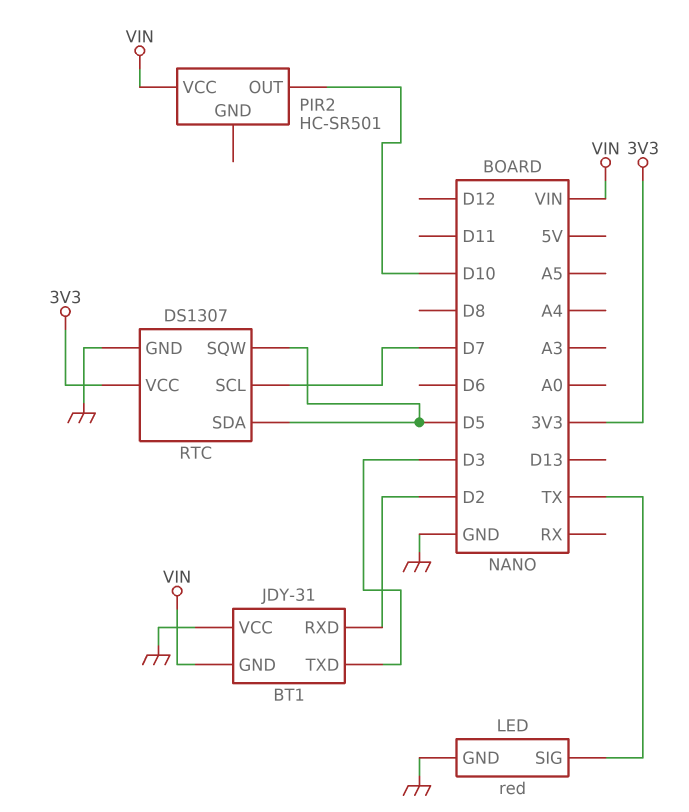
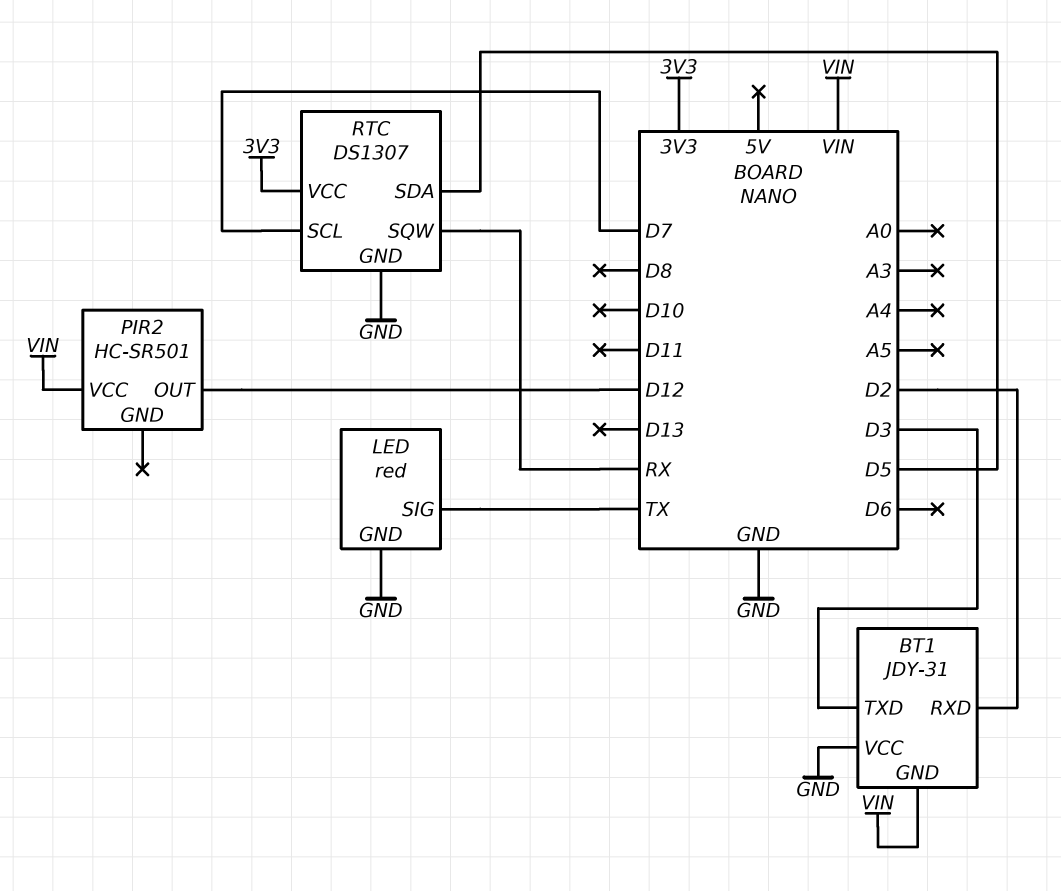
PIR2 pin OUT: D10 -> D12
RTC pin SQW: D5 -> RX

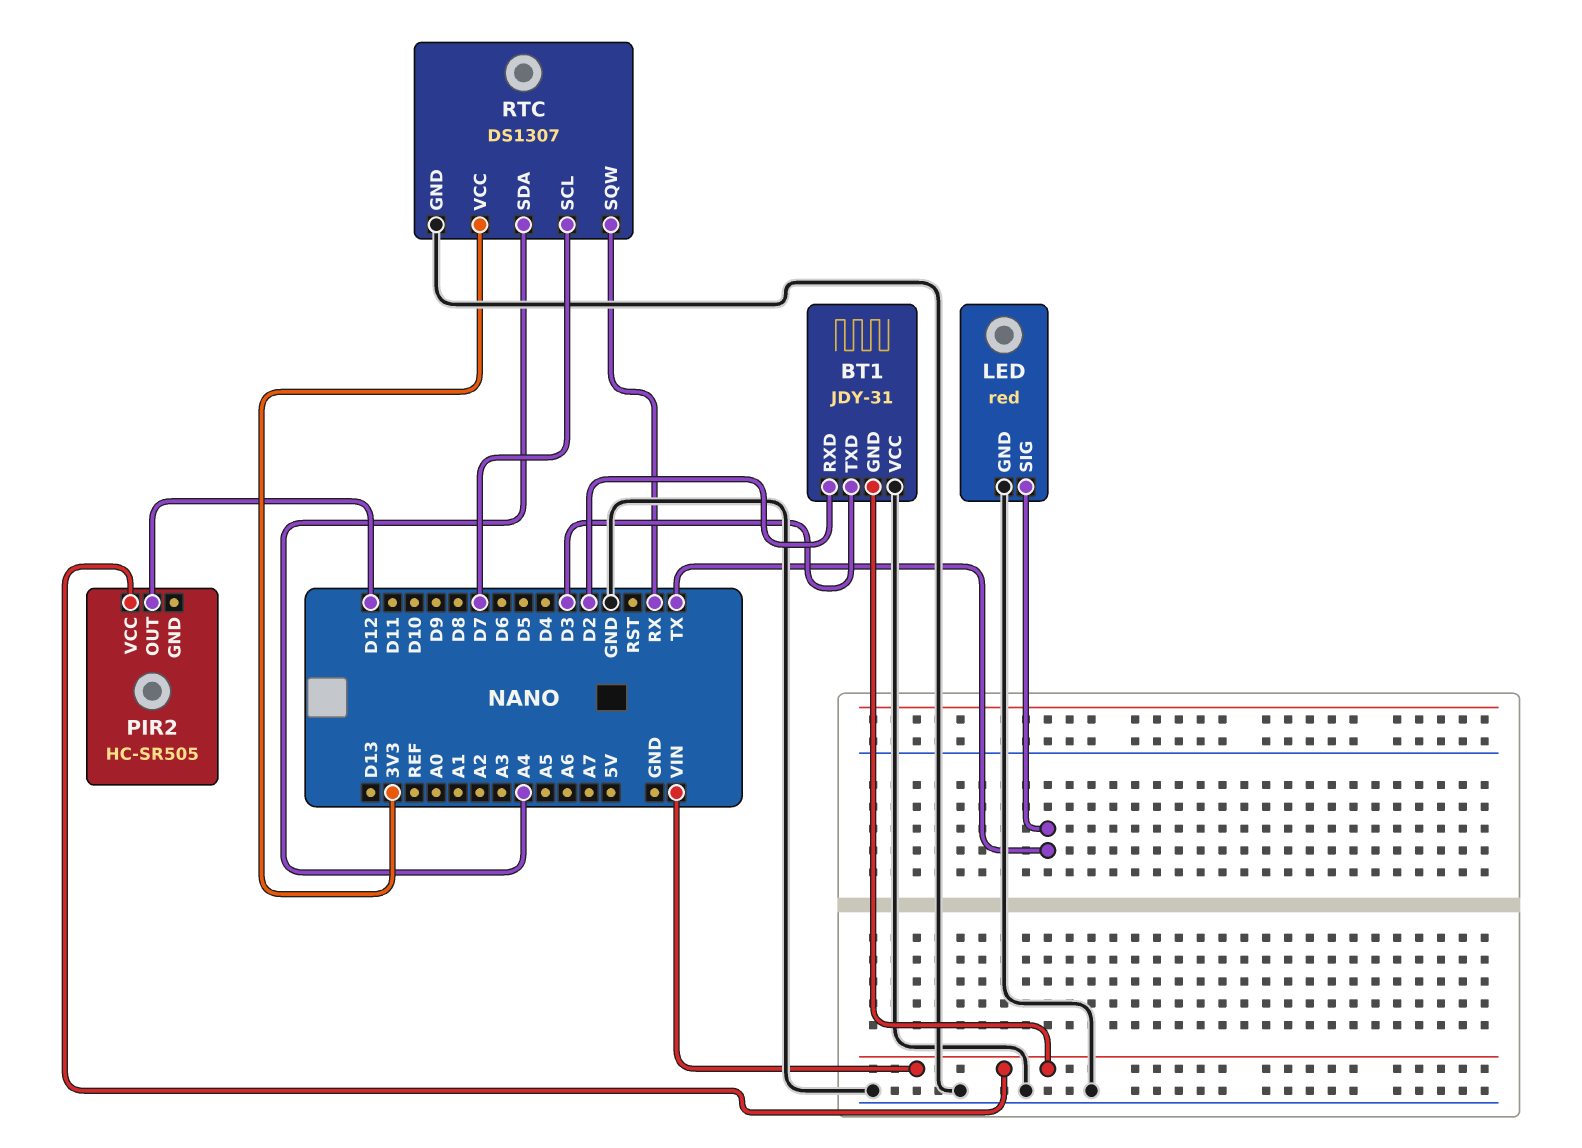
PIR2: HC-SR501 -> HC-SR505
RTC pin SDA: D5 -> A4

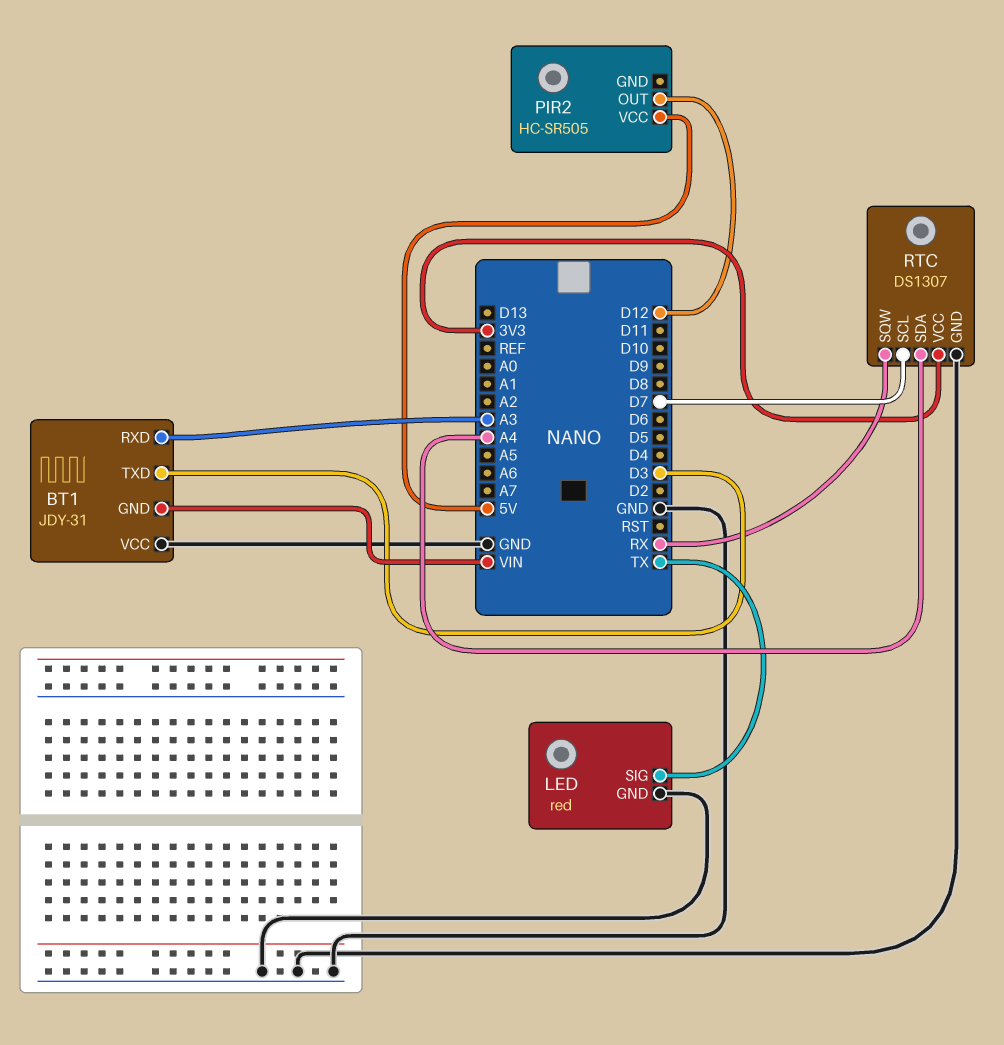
BT1 pin RXD: D2 -> A3
PIR2 pin VCC: VIN -> 5V

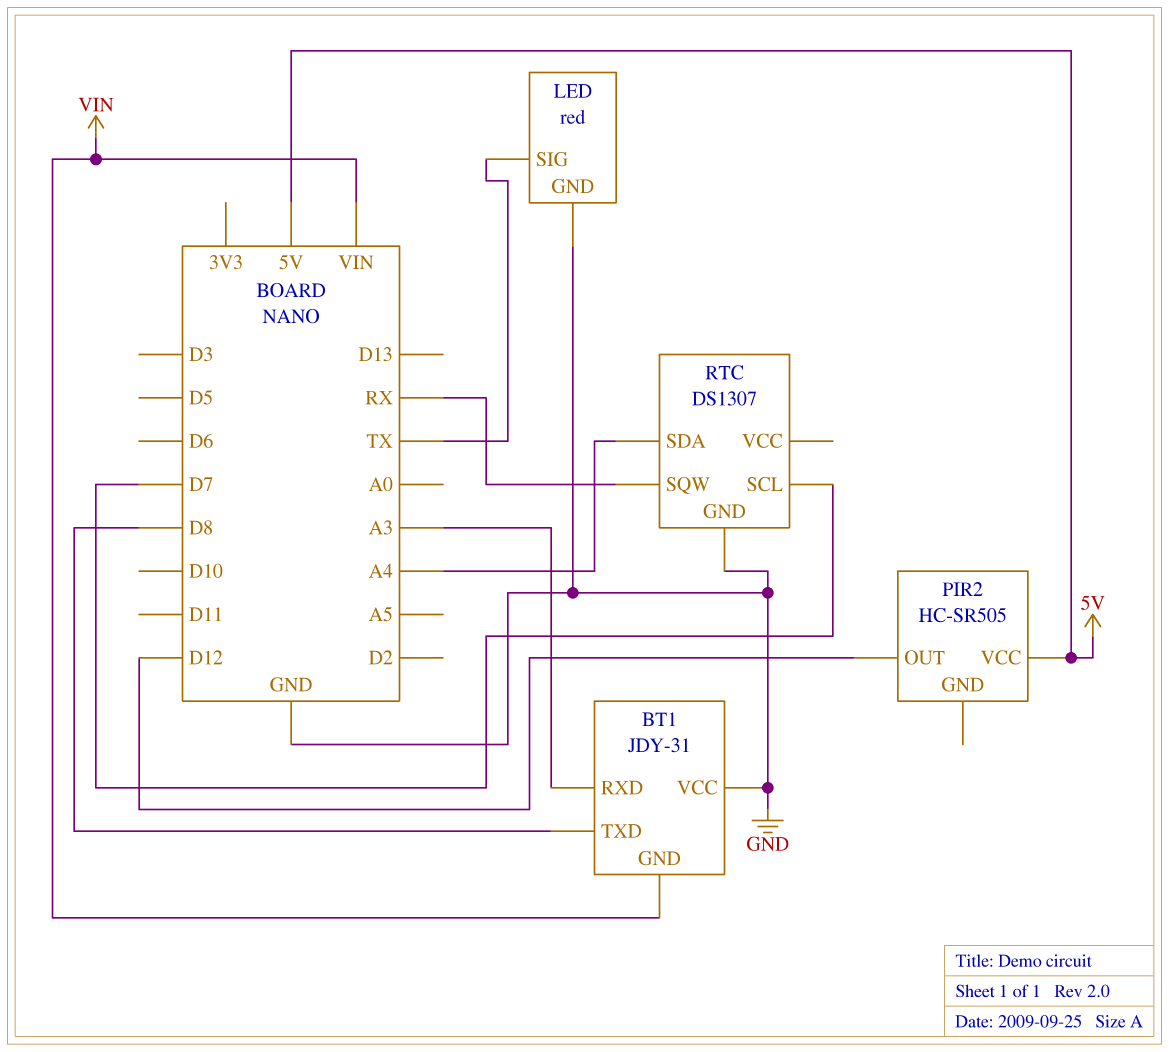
BT1 pin TXD: D3 -> D8
RTC pin VCC: 3V3 -> none

